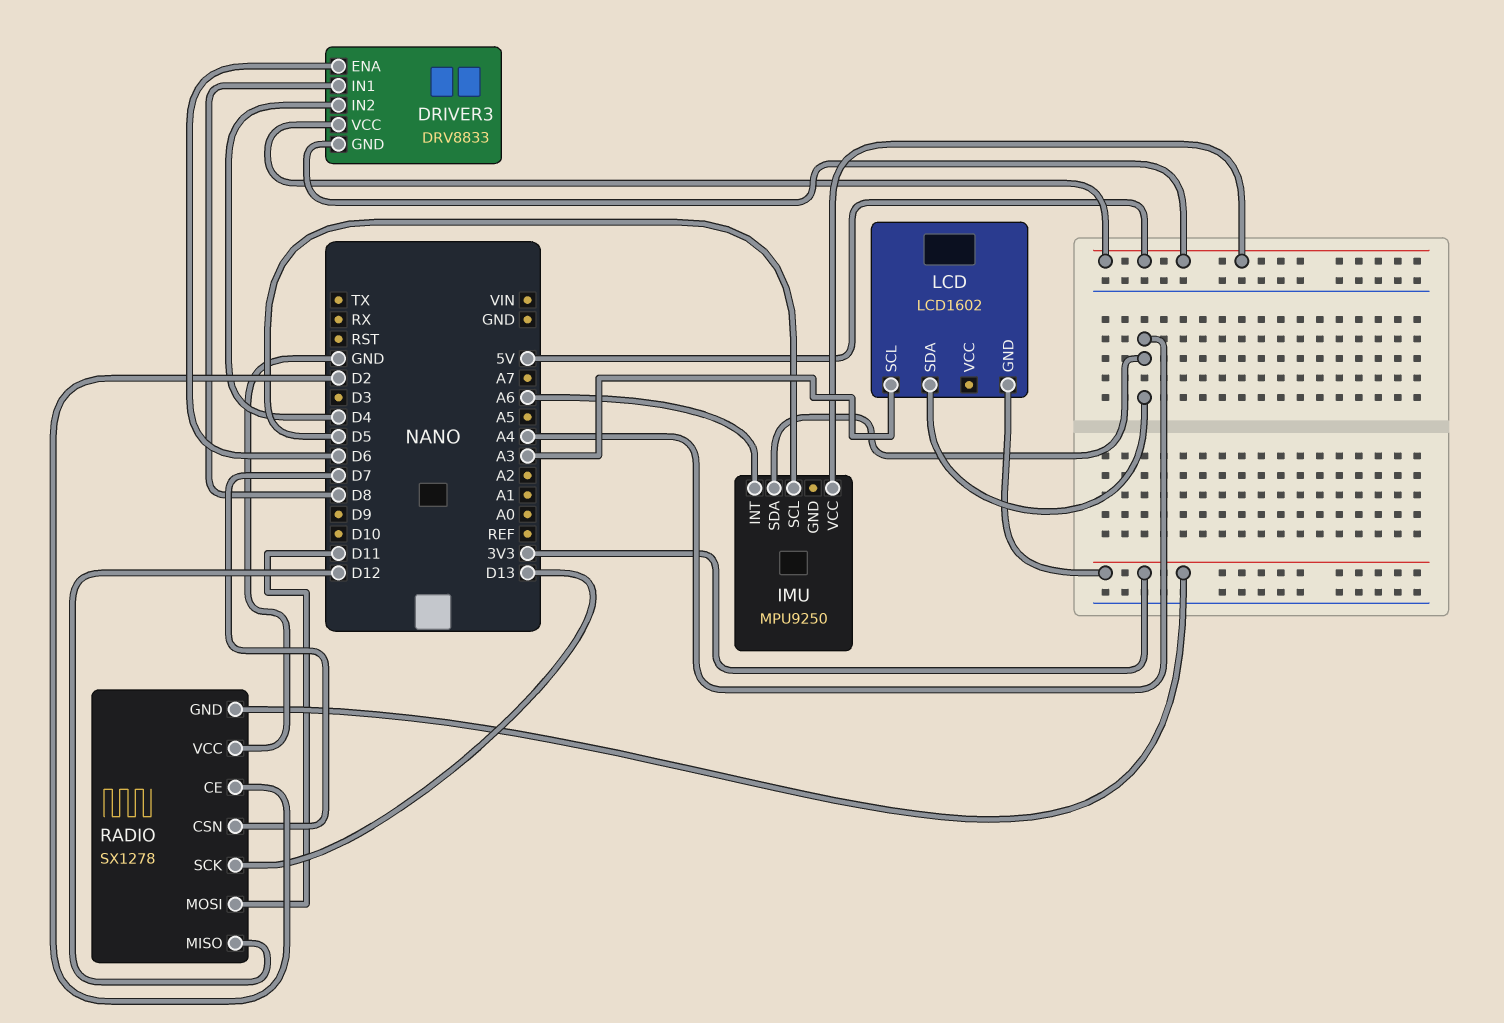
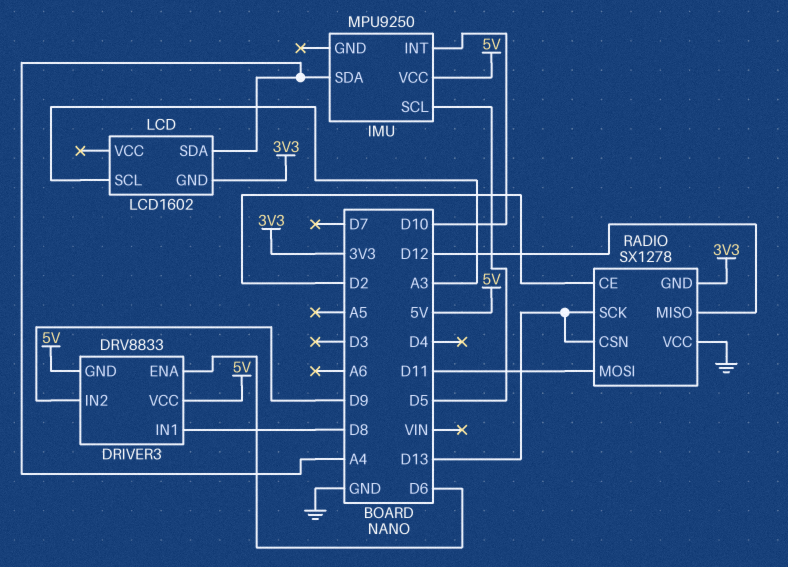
DRIVER3 pin IN2: D4 -> D9
IMU pin INT: A6 -> D10
RADIO pin CSN: D7 -> D13

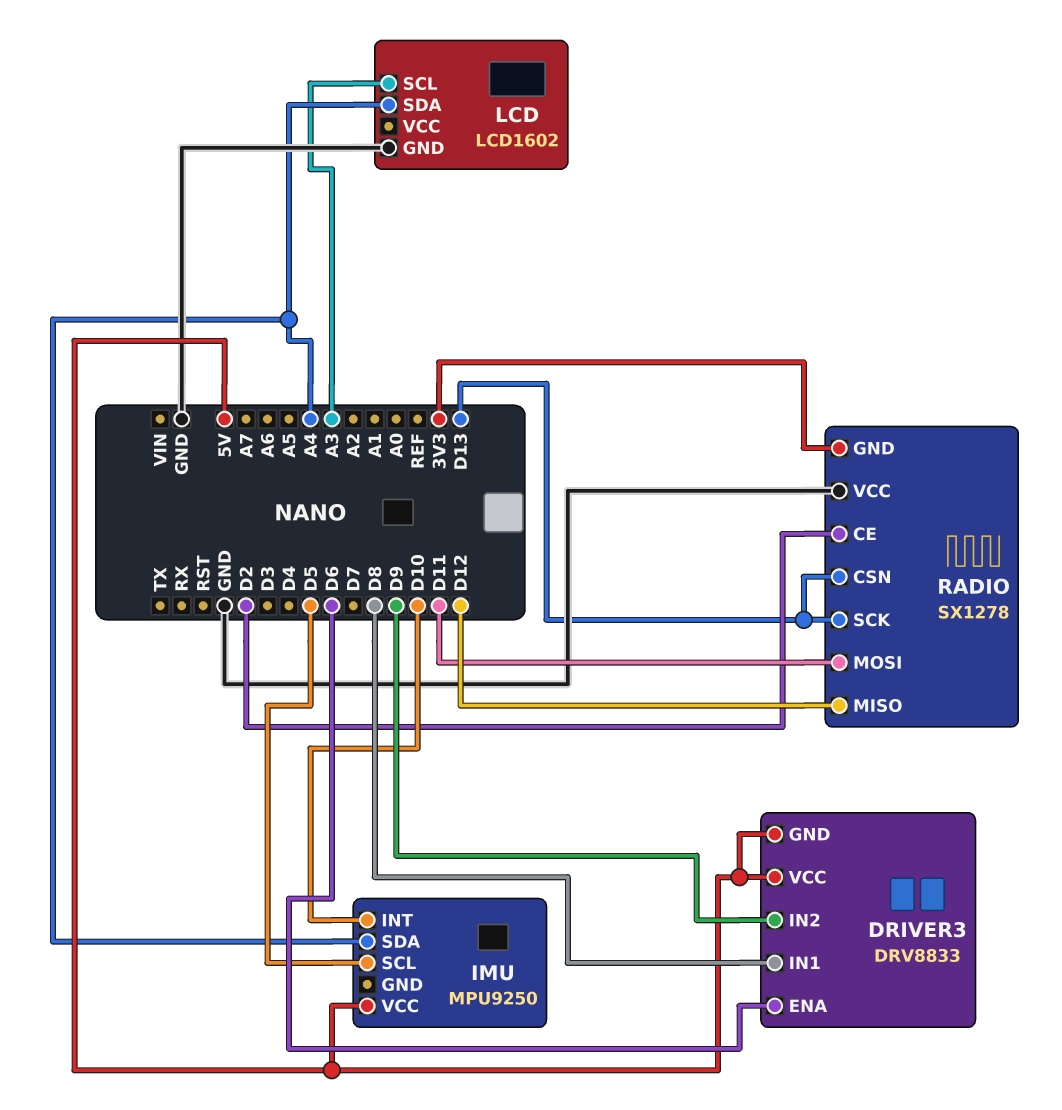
LCD pin GND: 3V3 -> GND

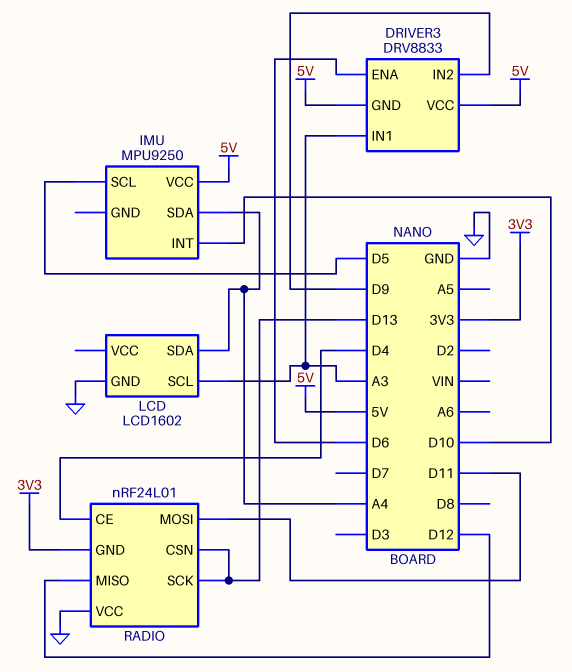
DRIVER3 pin IN1: D8 -> A3
RADIO: SX1278 -> nRF24L01
RADIO pin CE: D2 -> D4

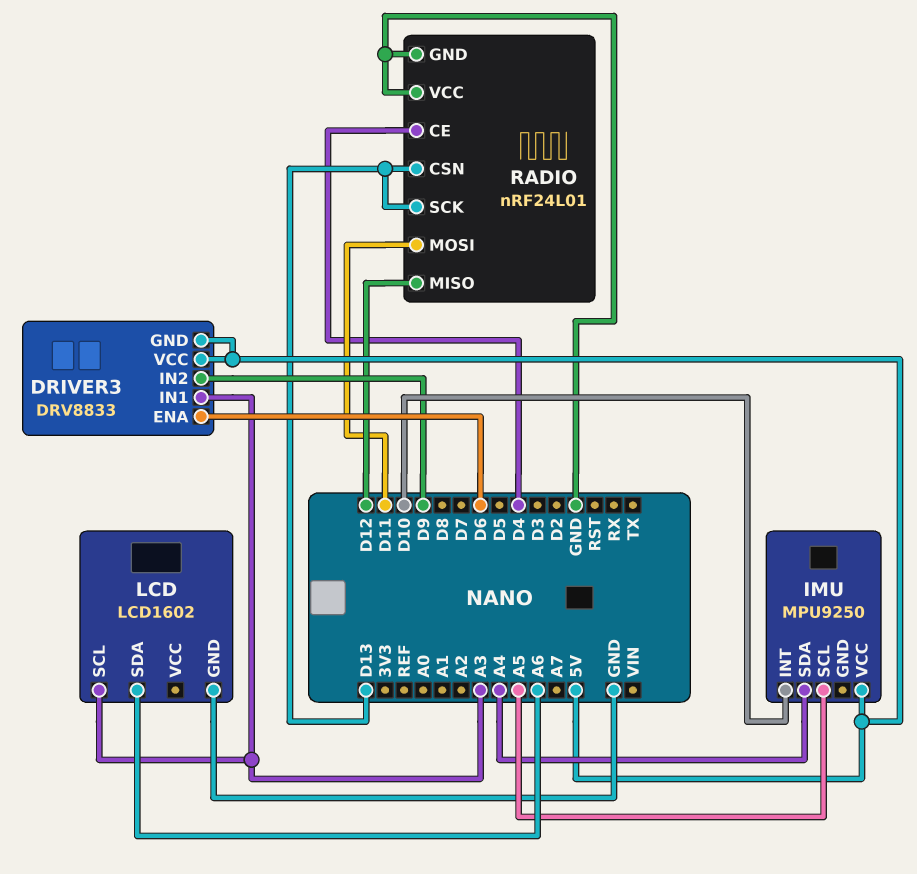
IMU pin SCL: D5 -> A5
LCD pin SDA: A4 -> A6
RADIO pin GND: 3V3 -> GND

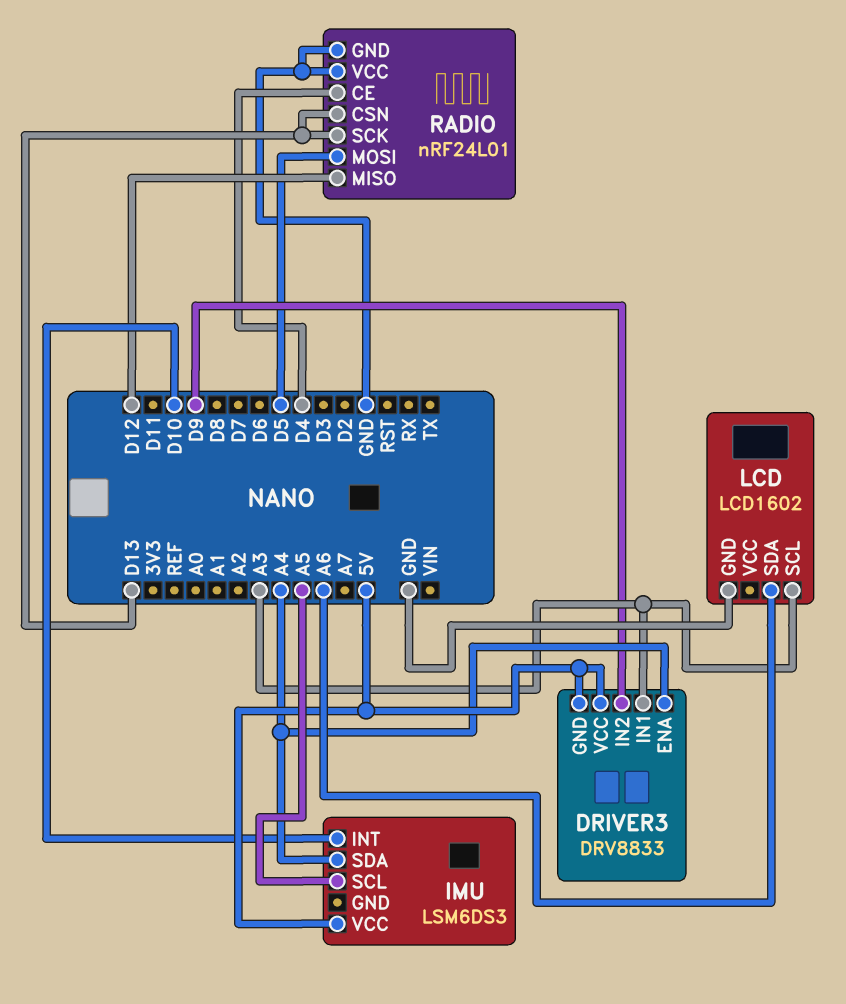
DRIVER3 pin ENA: D6 -> A4
IMU: MPU9250 -> LSM6DS3
RADIO pin MOSI: D11 -> D5

